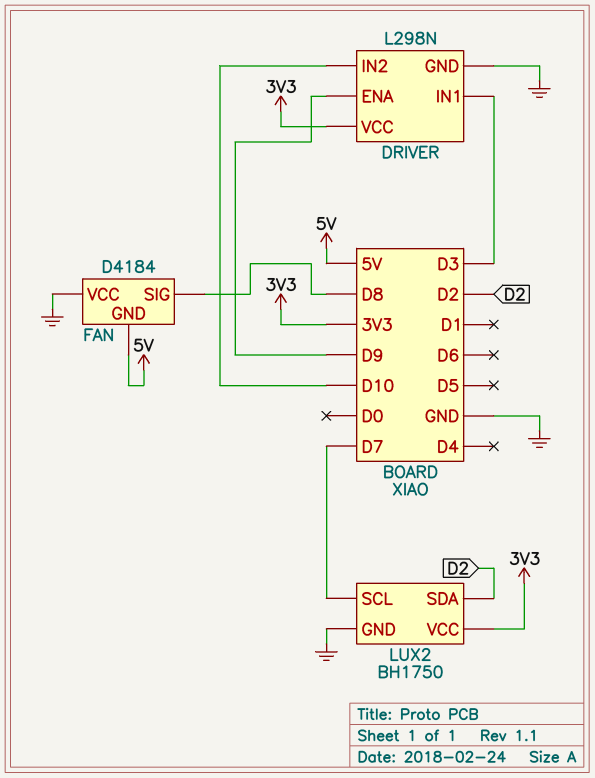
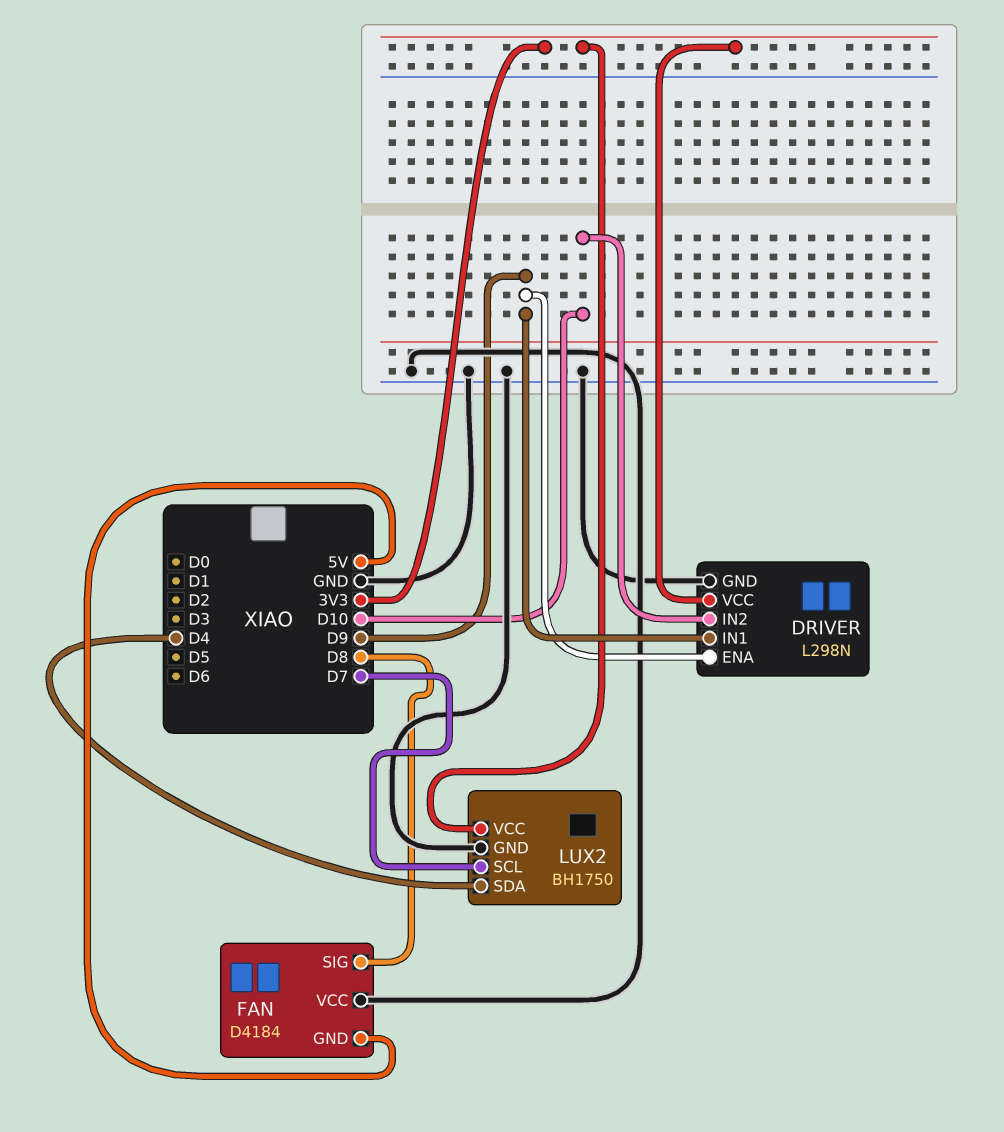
DRIVER pin IN1: D3 -> D9
LUX2 pin SDA: D2 -> D4

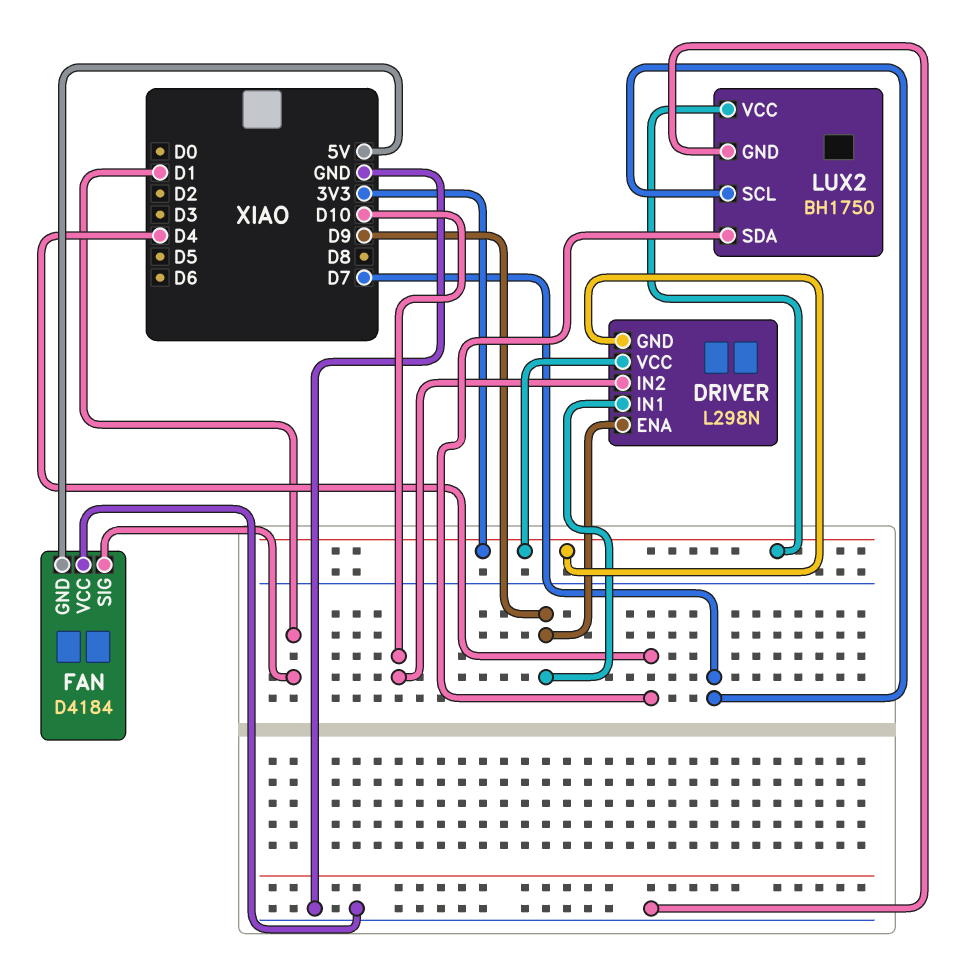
DRIVER pin GND: GND -> 3V3
FAN pin SIG: D8 -> D1

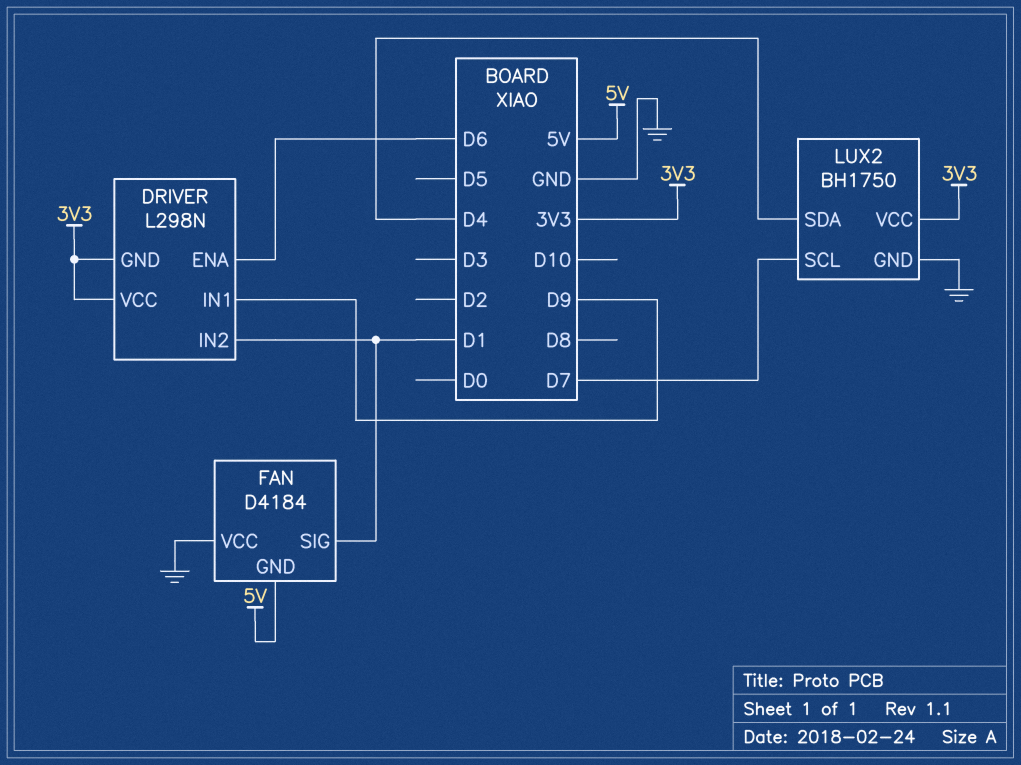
DRIVER pin ENA: D9 -> D6
DRIVER pin IN2: D10 -> D1

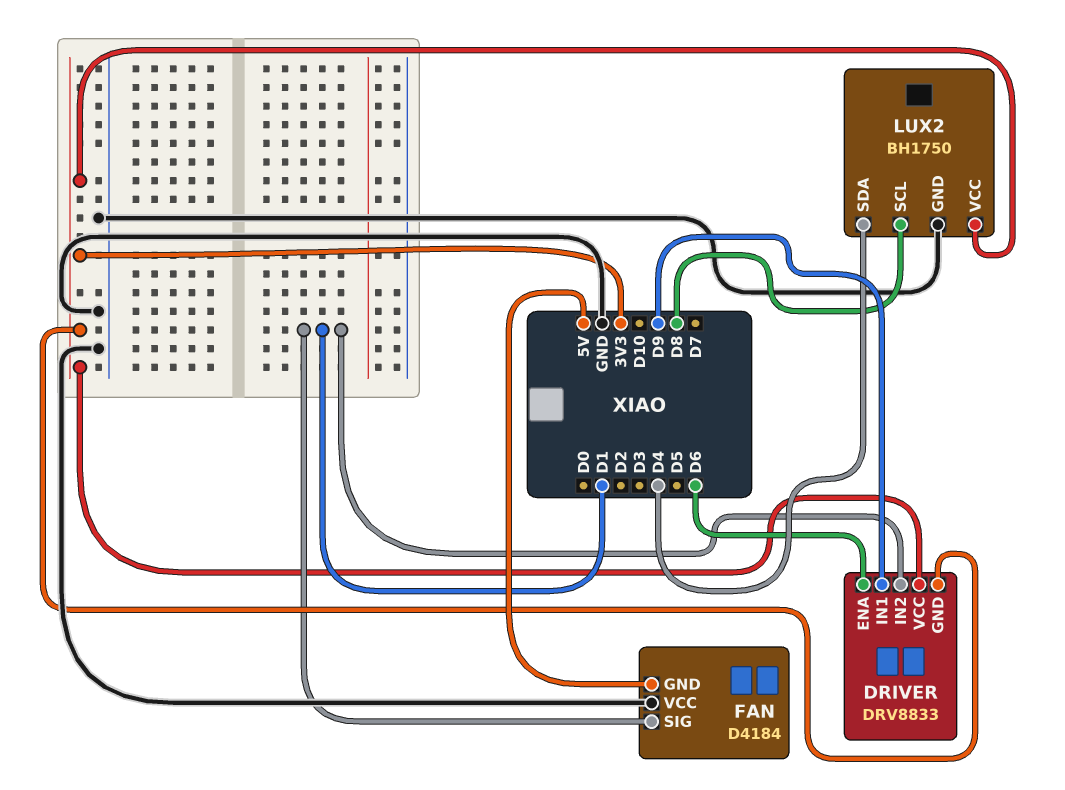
DRIVER: L298N -> DRV8833
LUX2 pin SCL: D7 -> D8

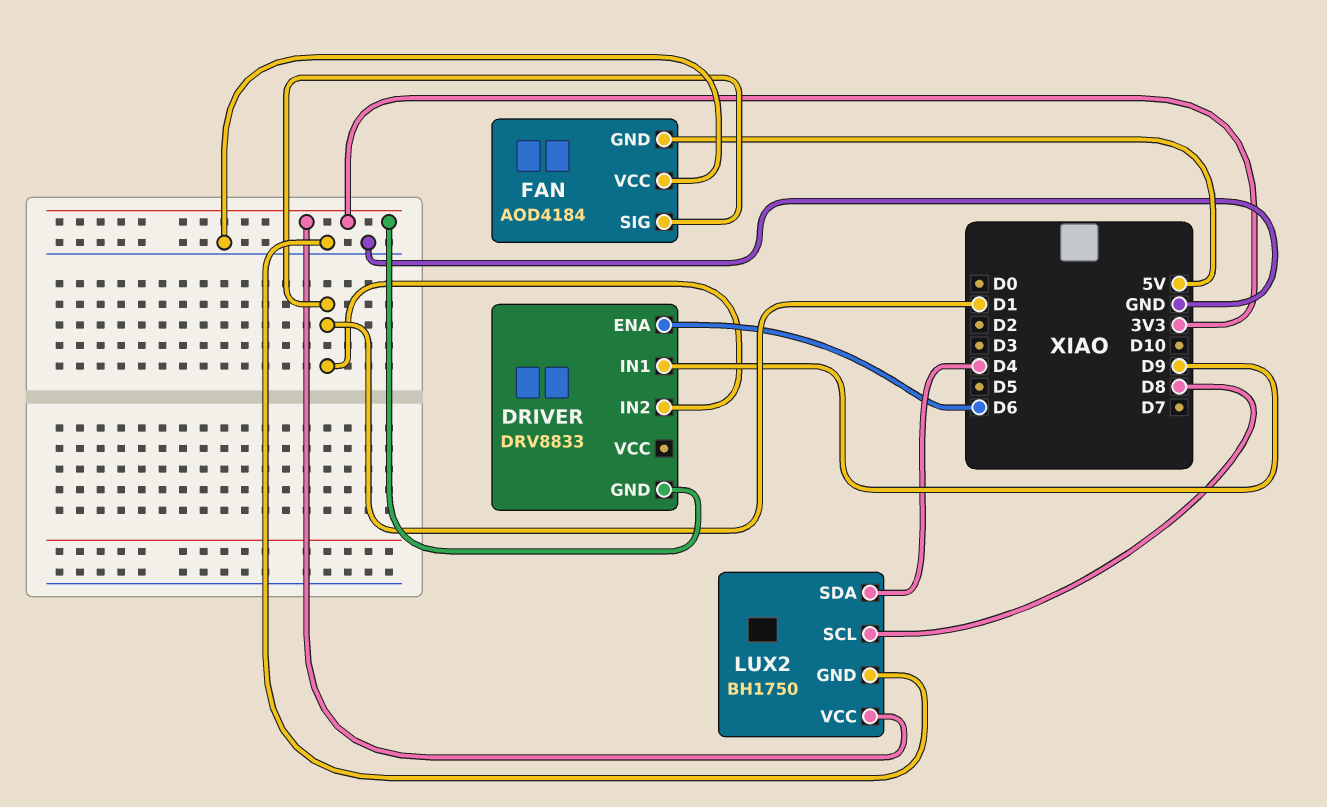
DRIVER pin VCC: 3V3 -> none
FAN: D4184 -> AOD4184

